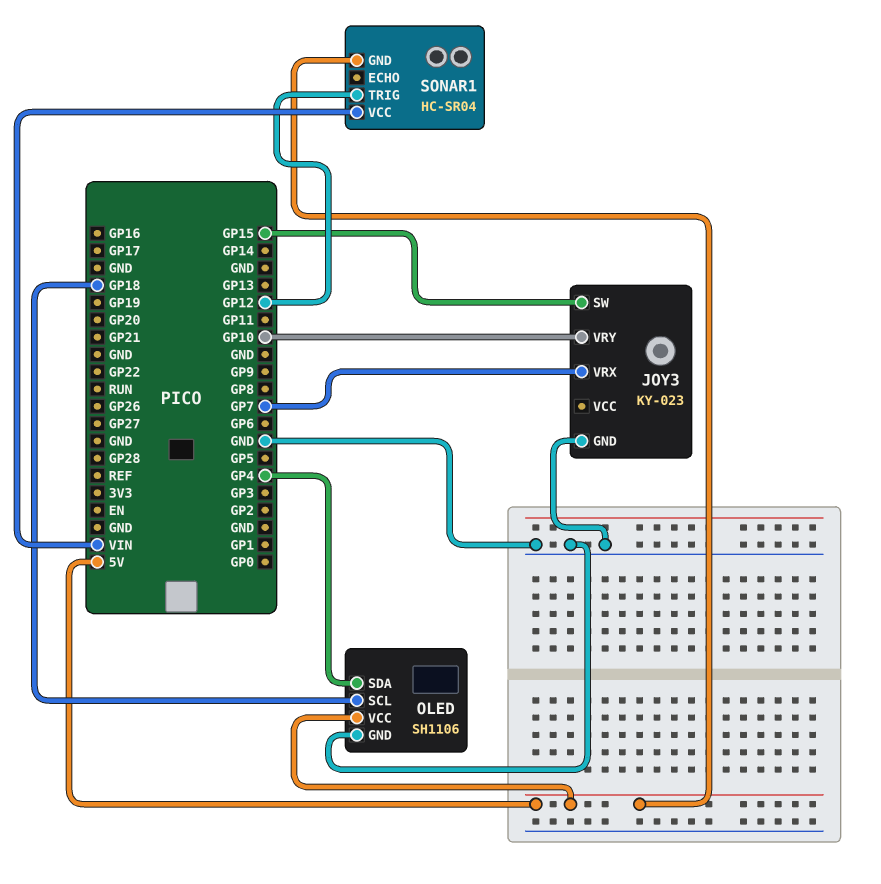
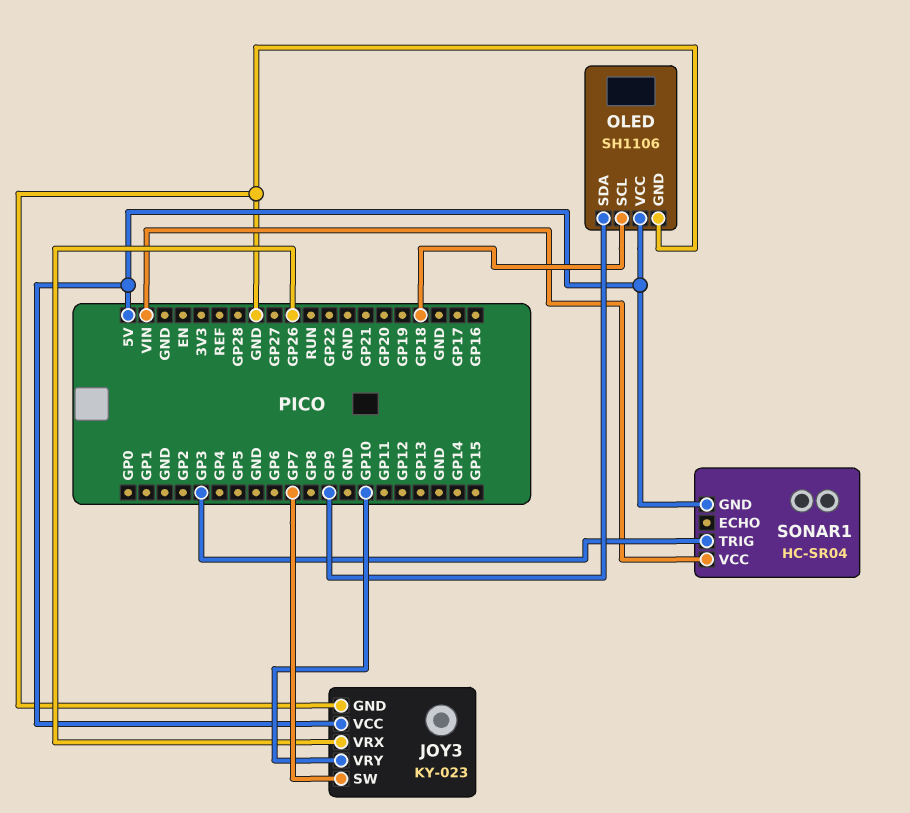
JOY3 pin SW: GP15 -> GP7
JOY3 pin VCC: none -> 5V
JOY3 pin VRX: GP7 -> GP26
OLED pin SDA: GP4 -> GP9
SONAR1 pin TRIG: GP12 -> GP3

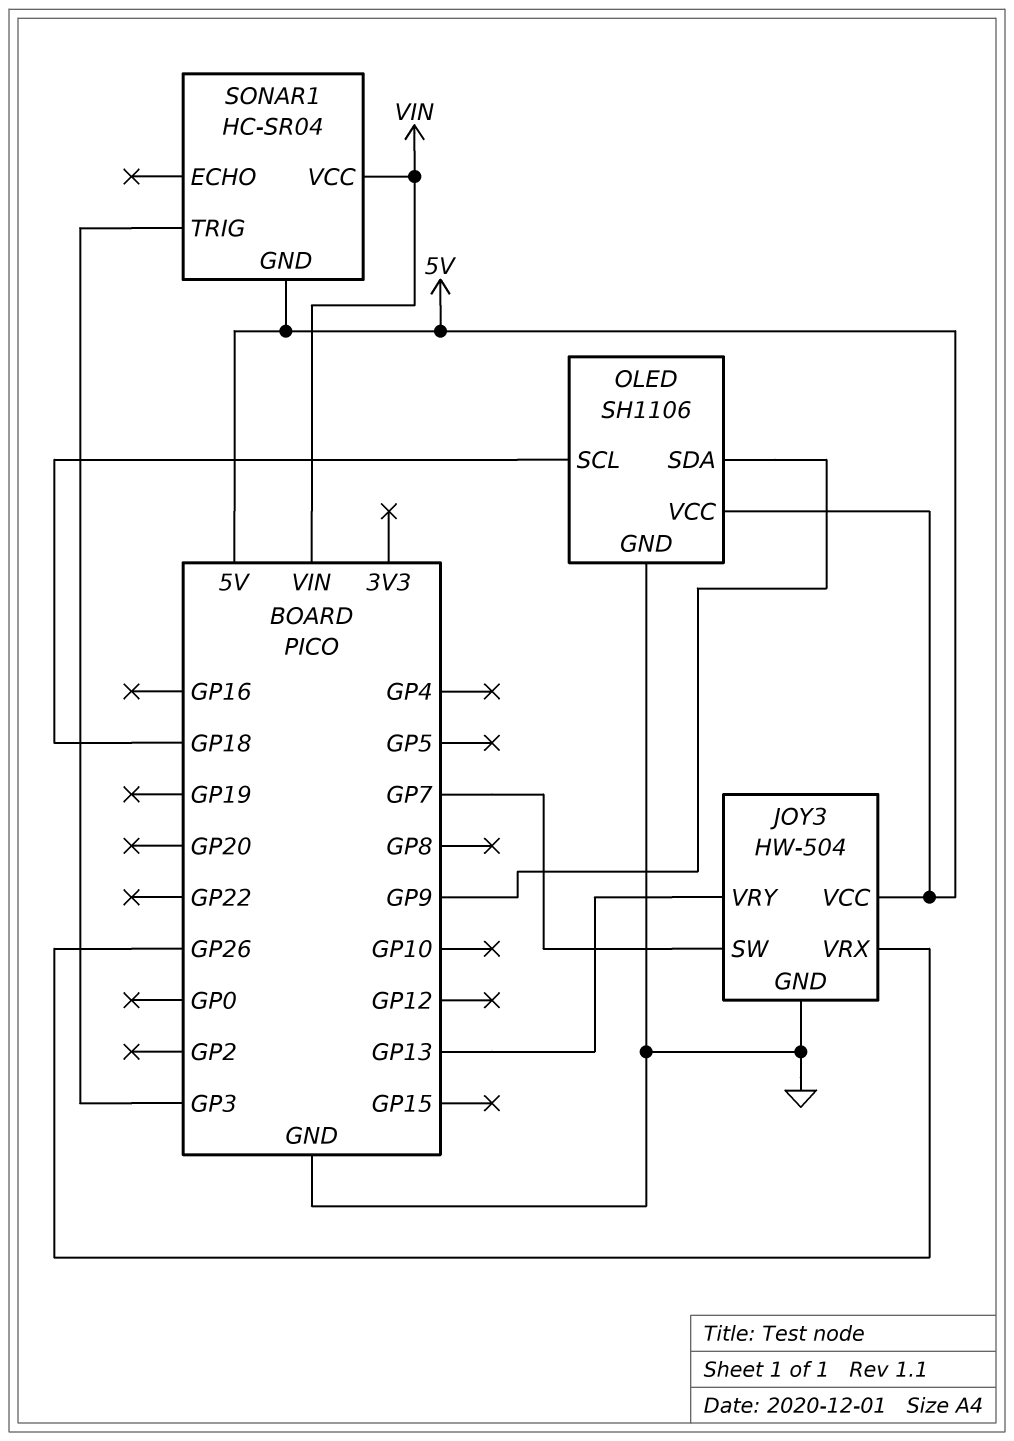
JOY3: KY-023 -> HW-504
JOY3 pin VRY: GP10 -> GP13

